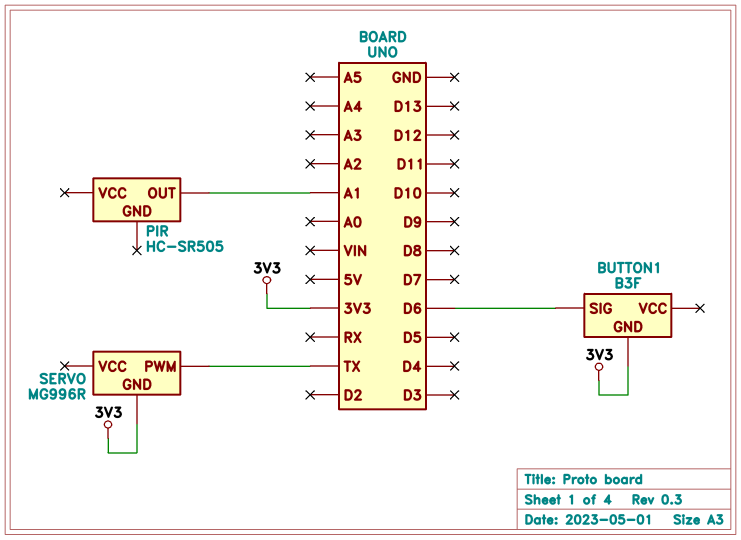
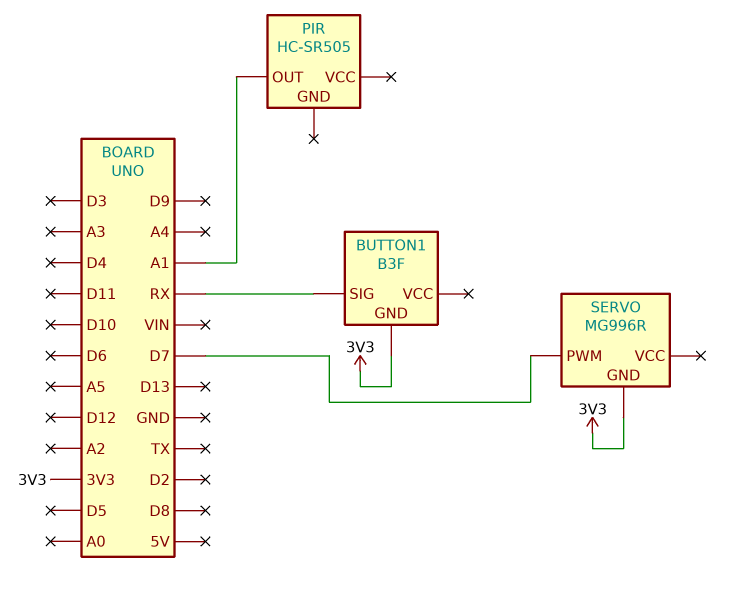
BUTTON1 pin SIG: D6 -> RX
SERVO pin PWM: TX -> D7

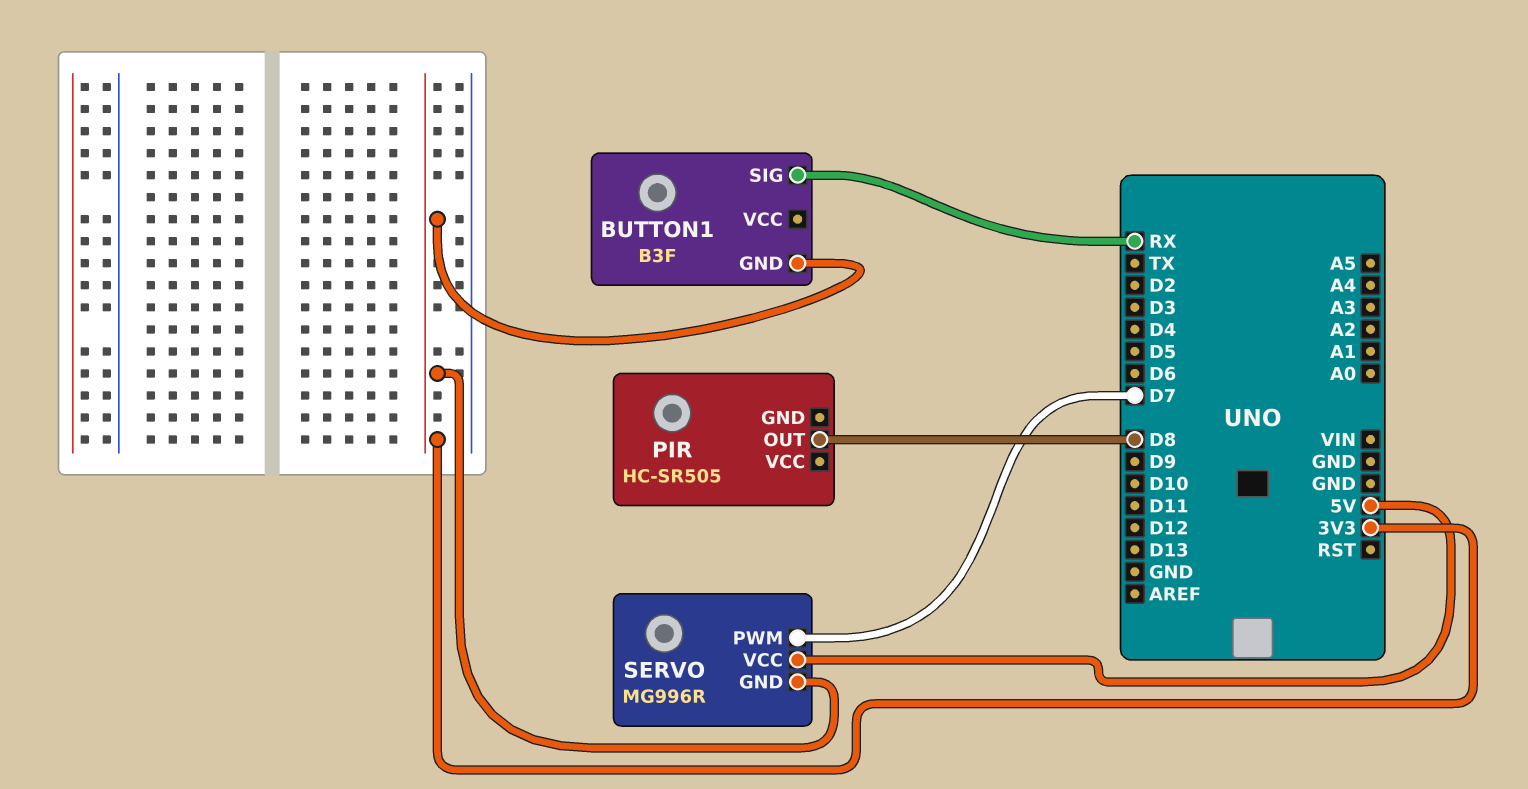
PIR pin OUT: A1 -> D8
SERVO pin VCC: none -> 5V

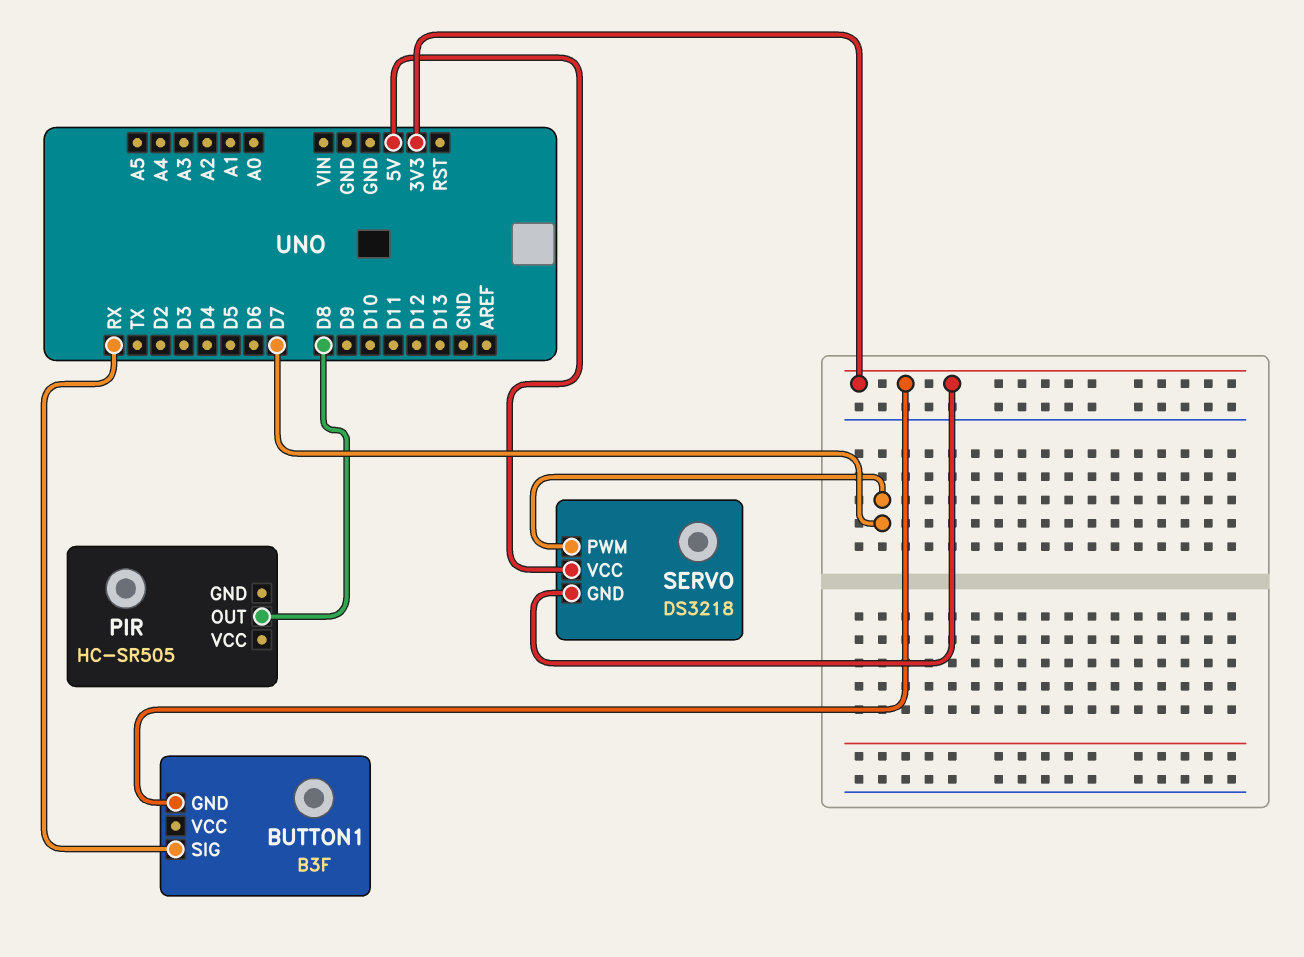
SERVO: MG996R -> DS3218

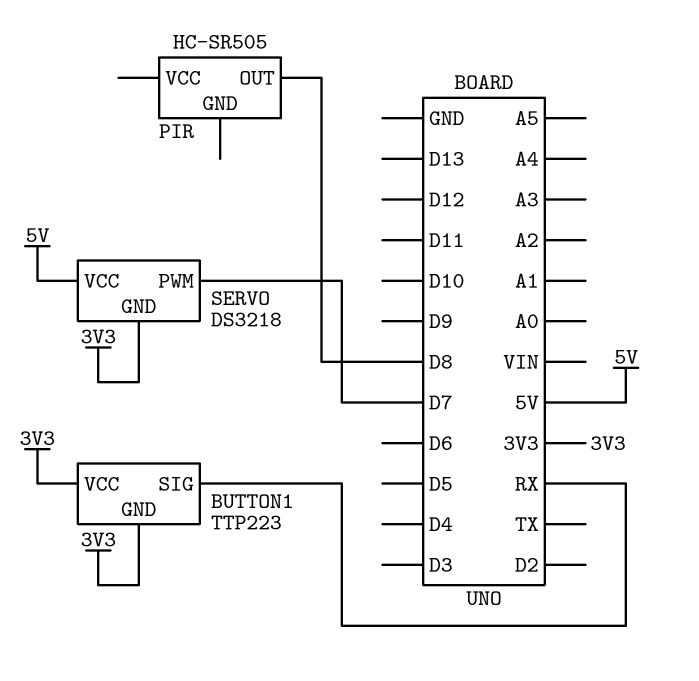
BUTTON1: B3F -> TTP223
BUTTON1 pin VCC: none -> 3V3

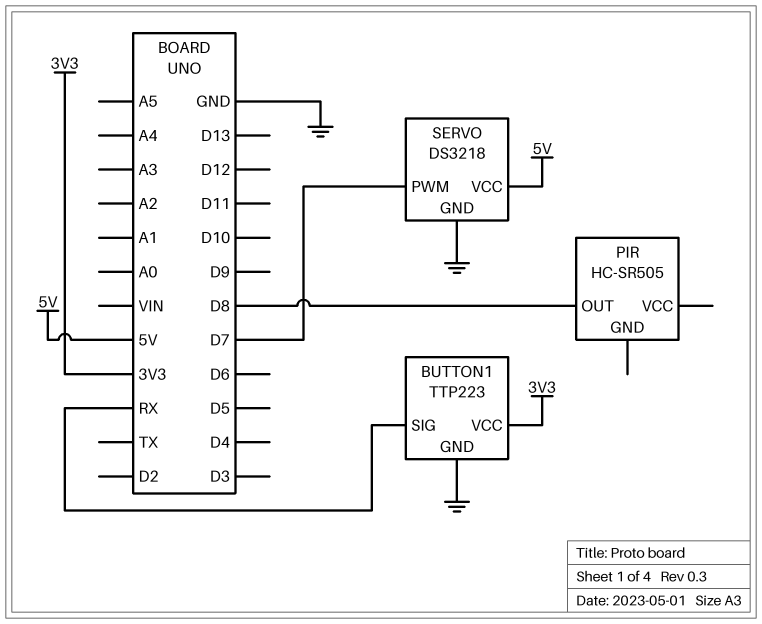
BUTTON1 pin GND: 3V3 -> GND
SERVO pin GND: 3V3 -> GND

